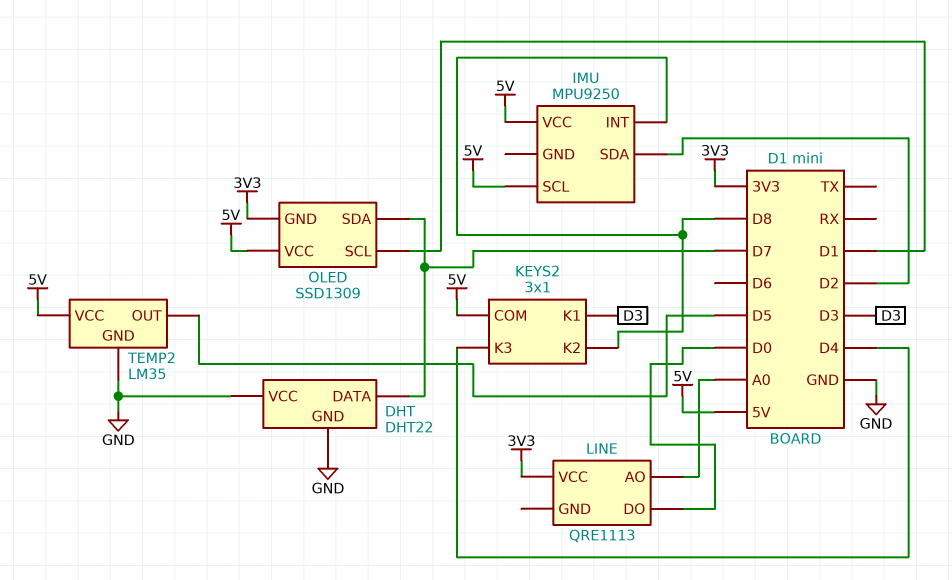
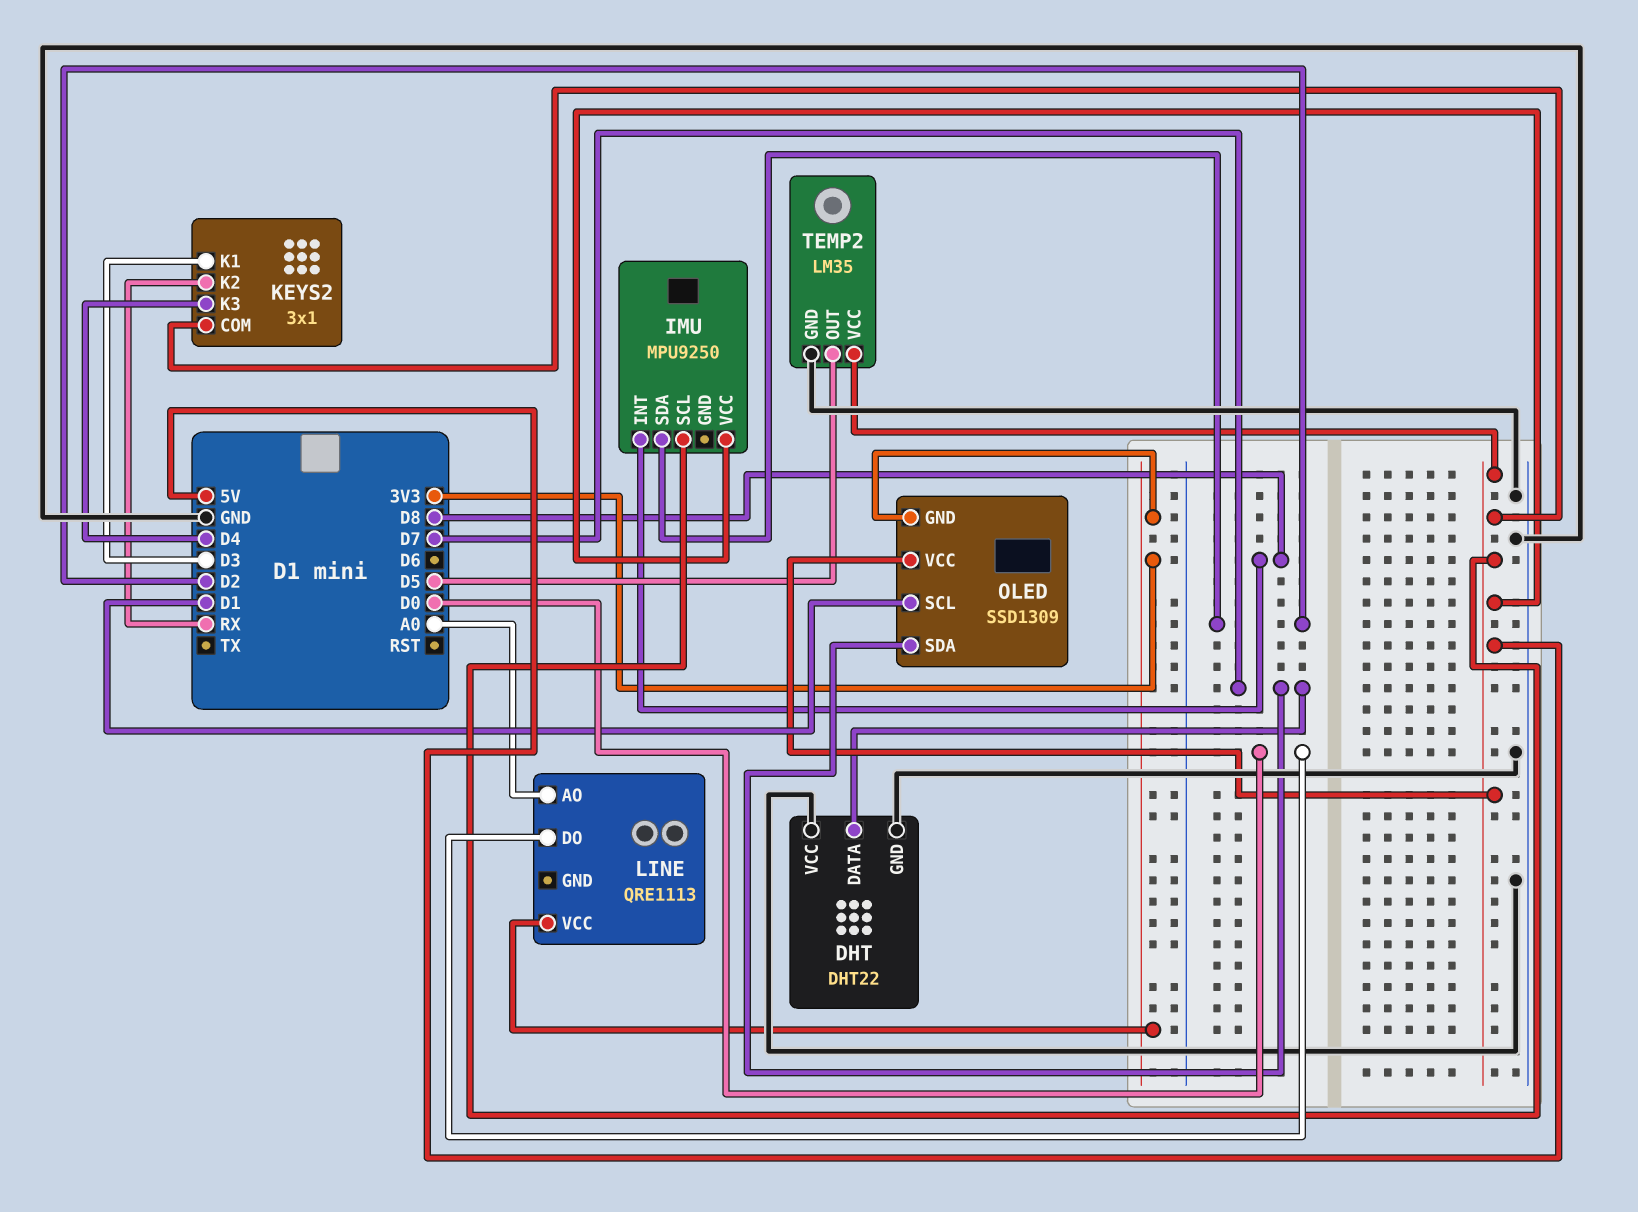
KEYS2 pin K2: D8 -> RX

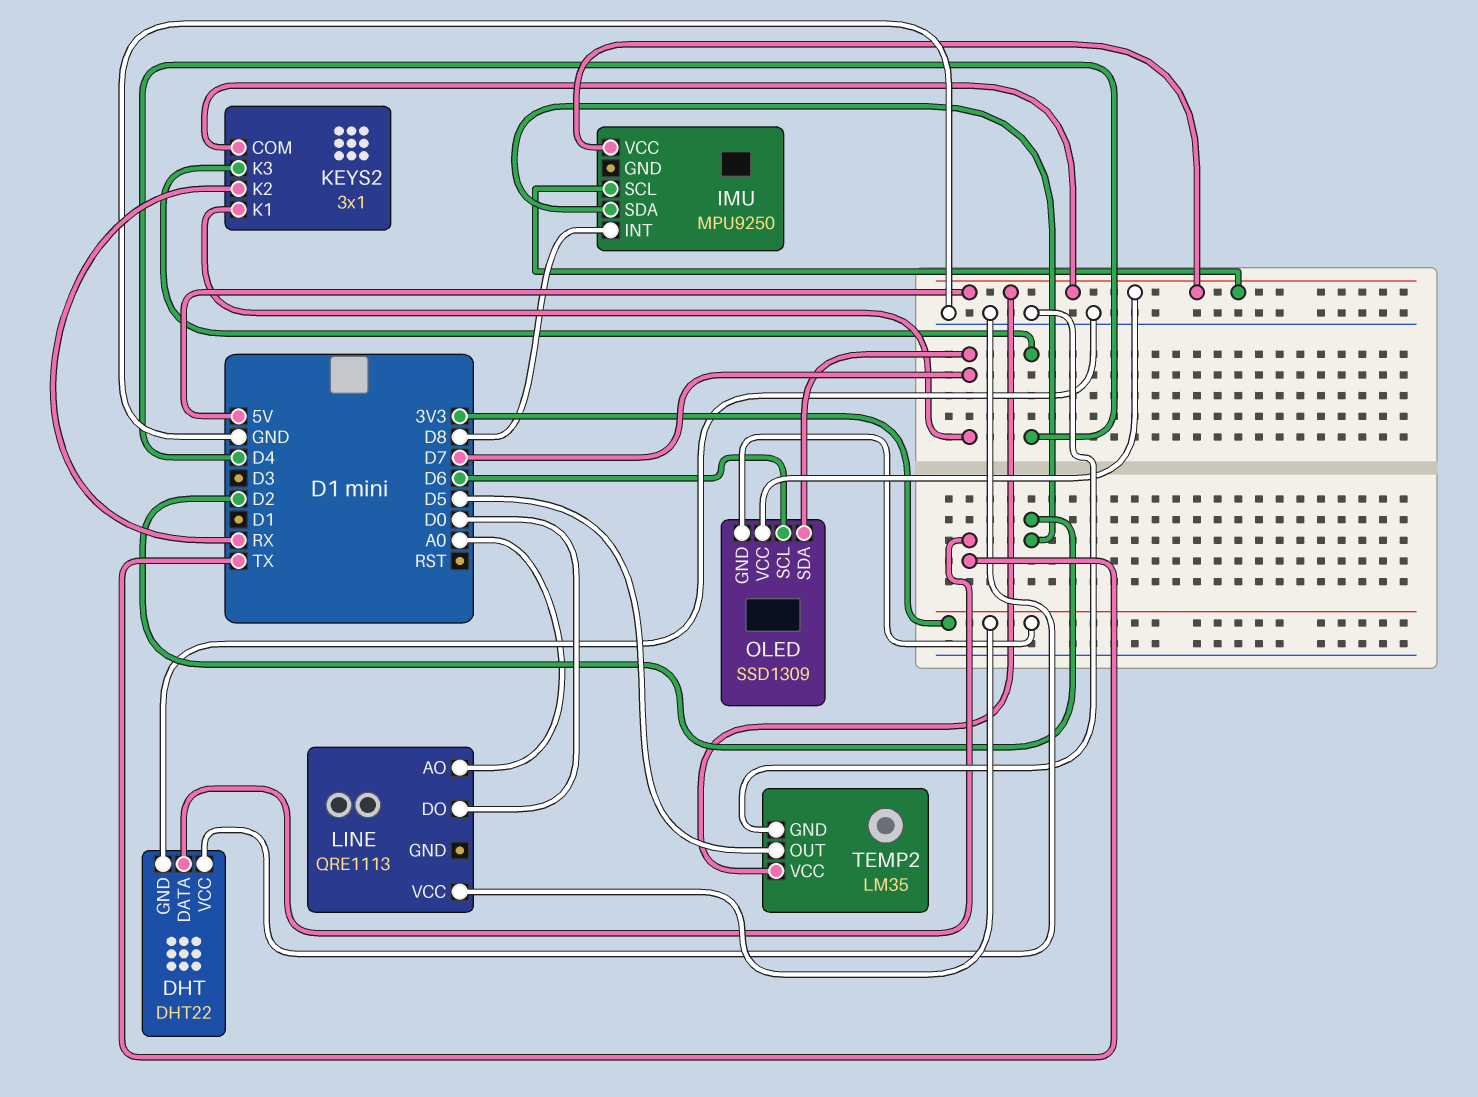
DHT pin DATA: D7 -> TX
KEYS2 pin K1: D3 -> D7
OLED pin SCL: D1 -> D6

